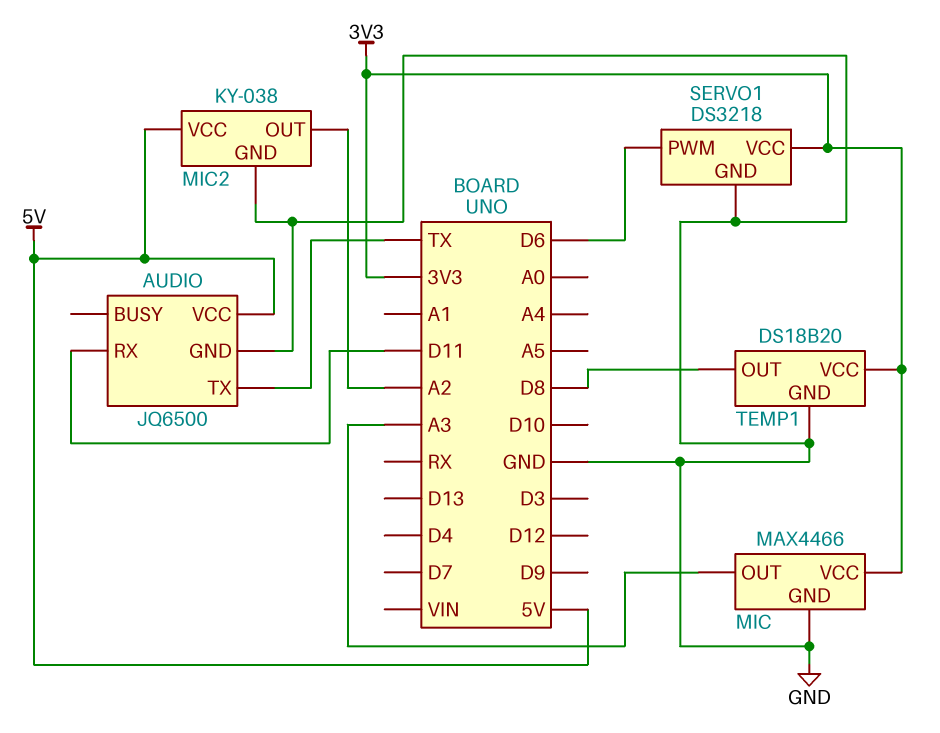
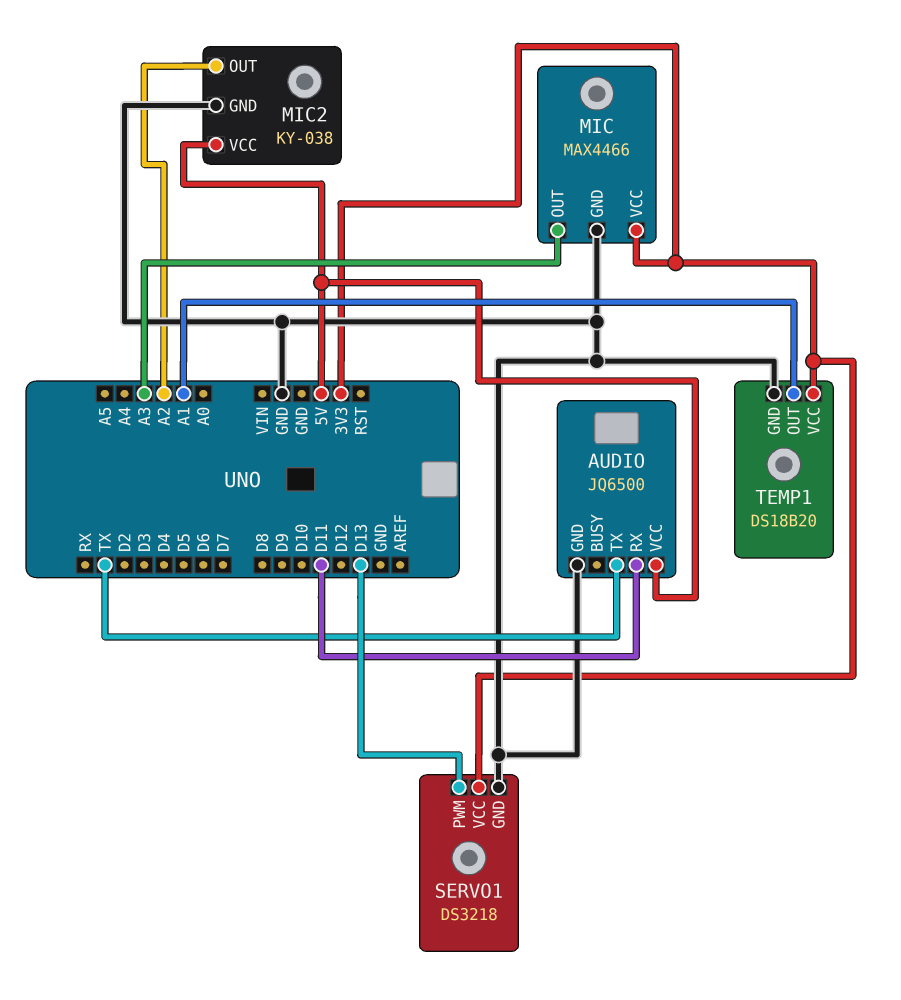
SERVO1 pin PWM: D6 -> D13
TEMP1 pin OUT: D8 -> A1

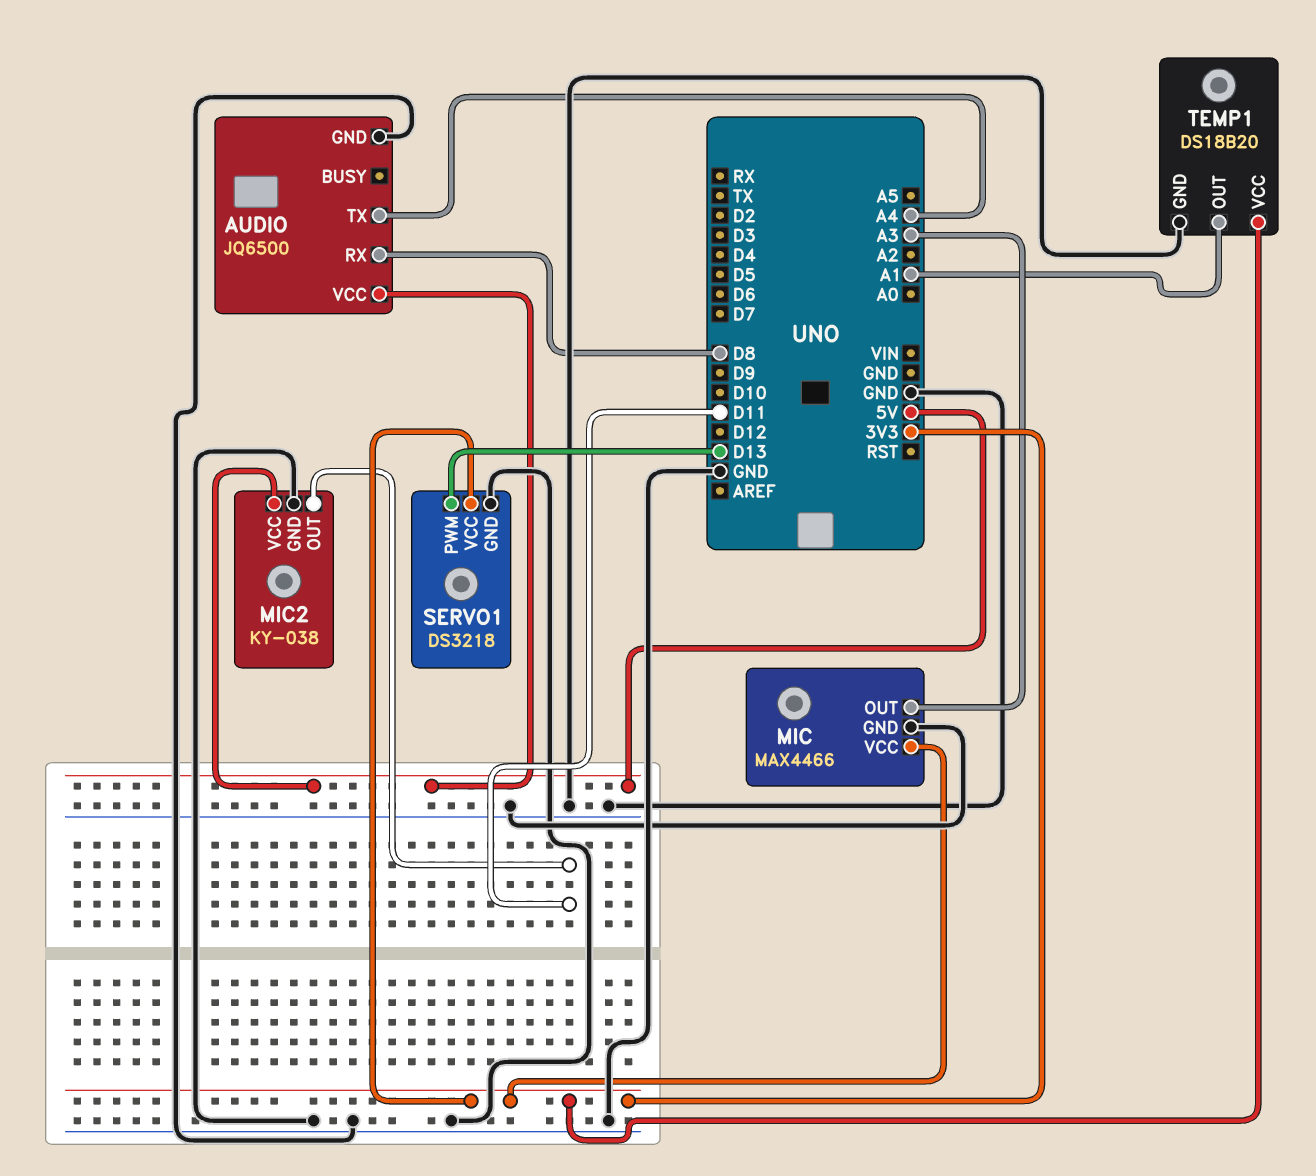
AUDIO pin RX: D11 -> D8
AUDIO pin TX: TX -> A4
MIC2 pin OUT: A2 -> D11

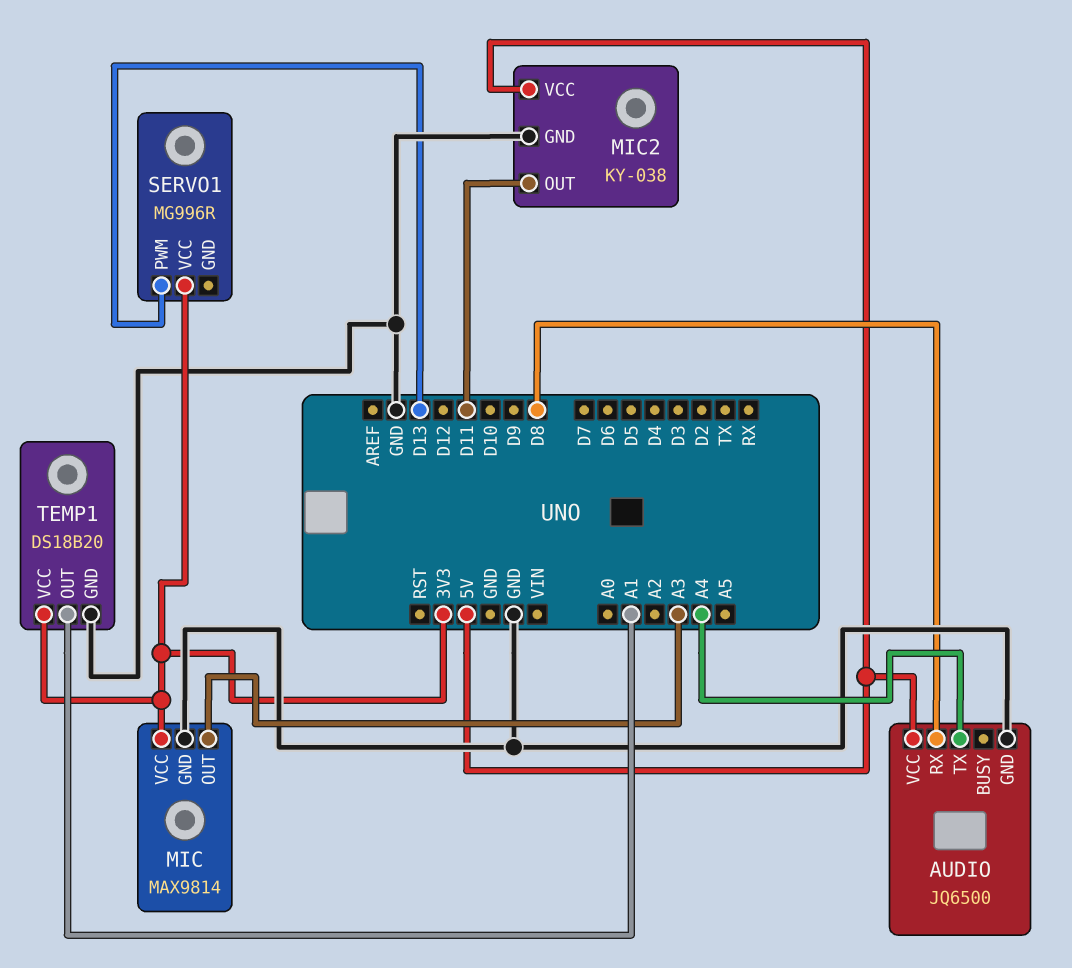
MIC: MAX4466 -> MAX9814
SERVO1: DS3218 -> MG996R
SERVO1 pin GND: GND -> none

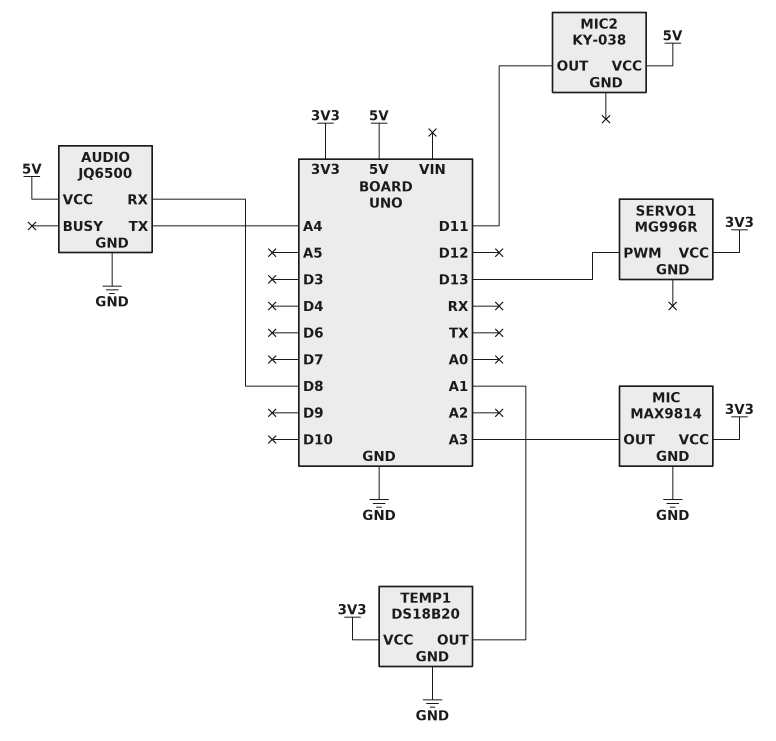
MIC2 pin GND: GND -> none

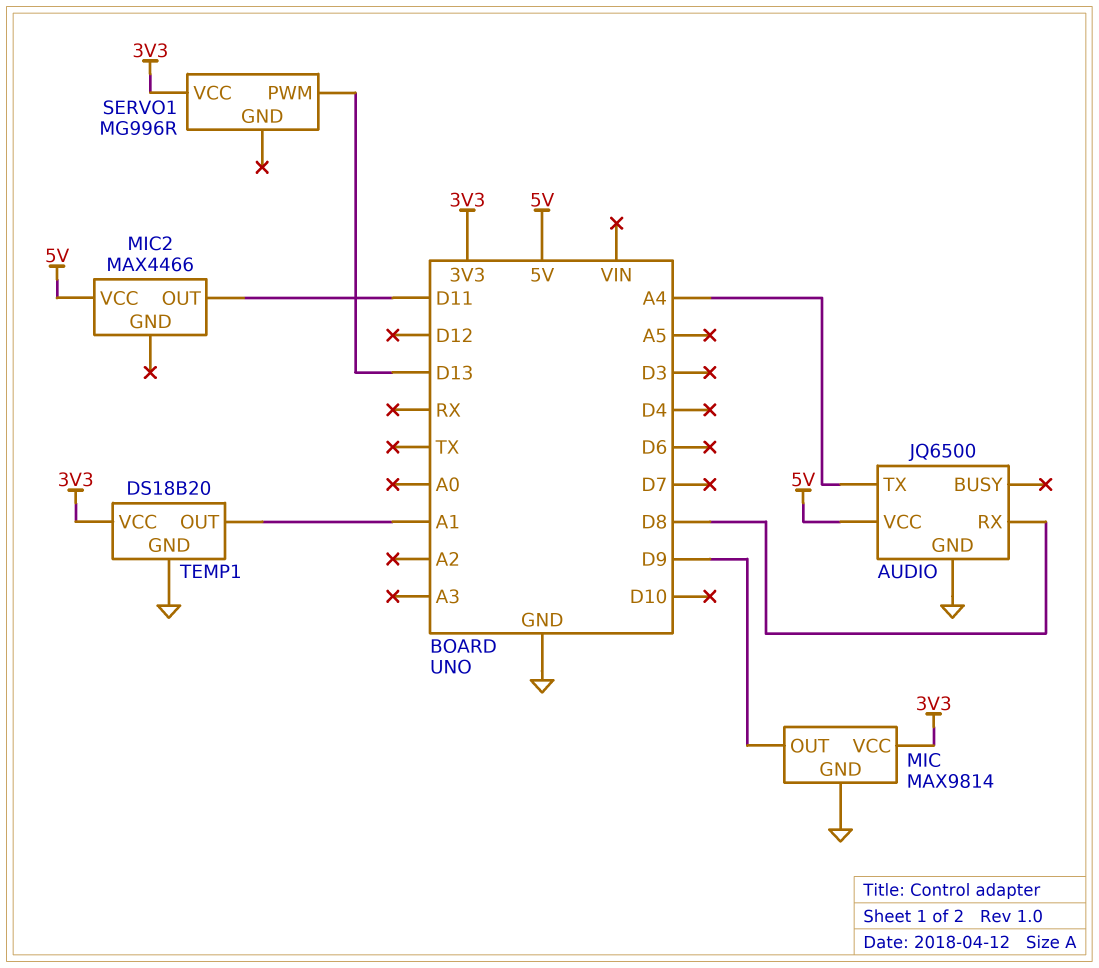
MIC pin OUT: A3 -> D9
MIC2: KY-038 -> MAX4466

